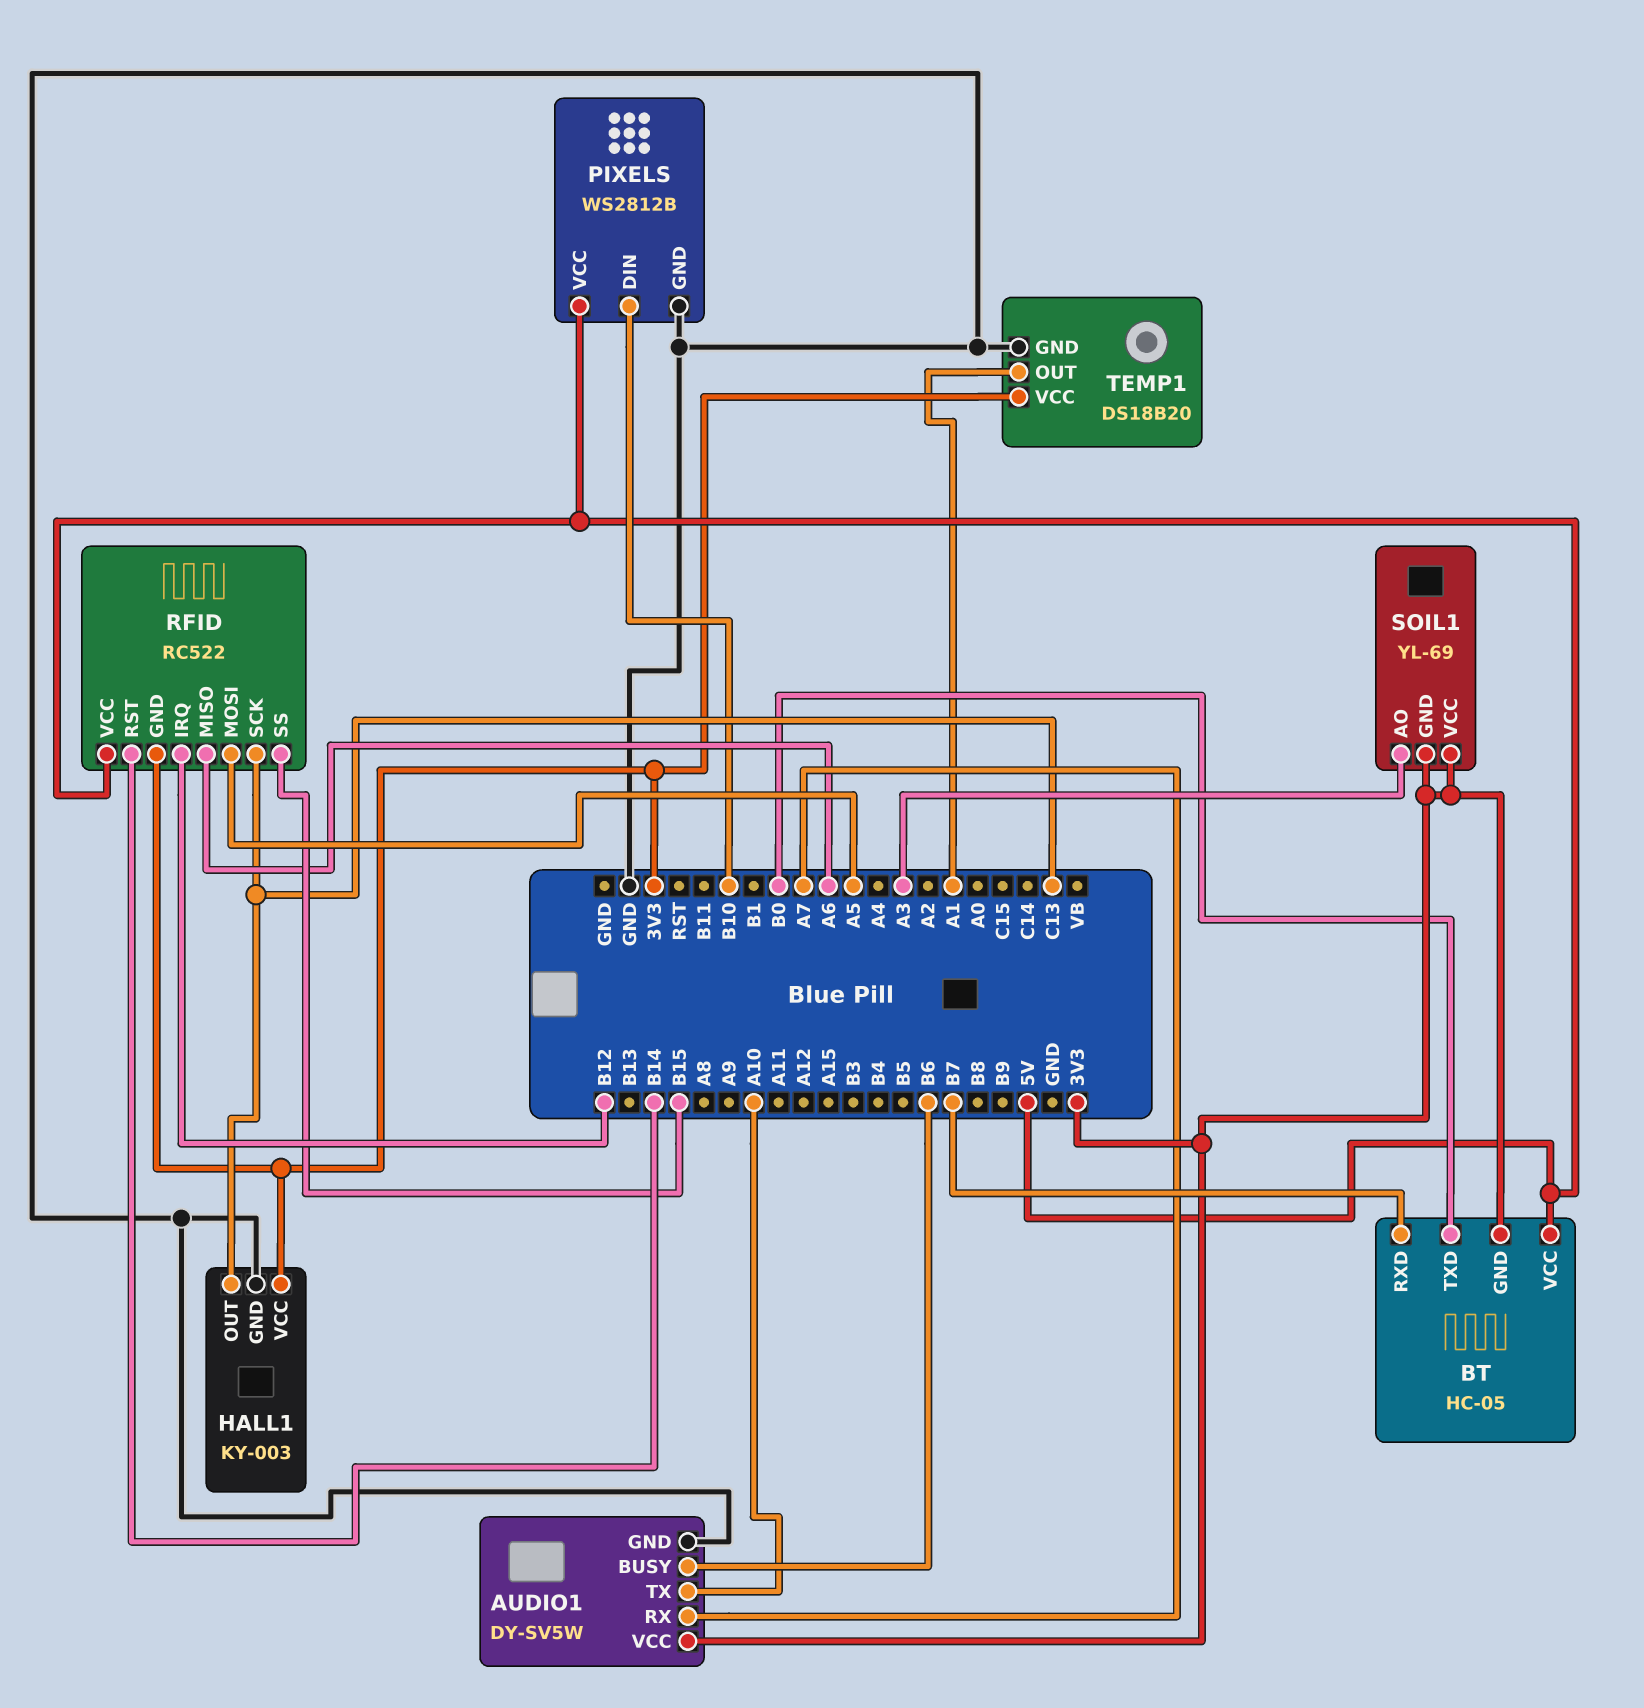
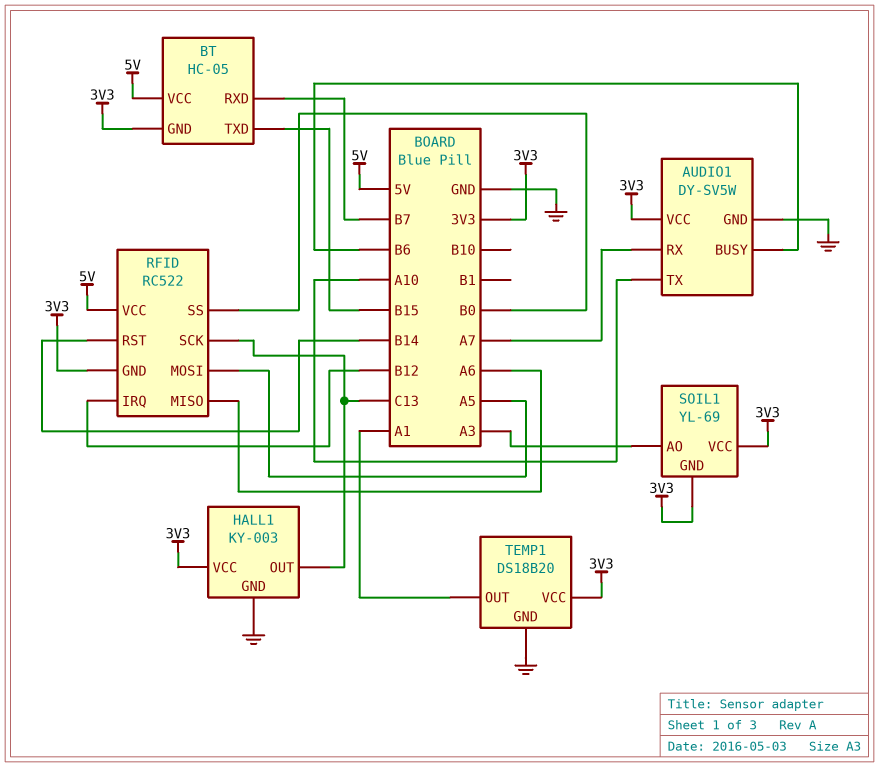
BT pin TXD: B0 -> B15
PIXELS: WS2812B -> none
PIXELS pin DIN: B10 -> none
PIXELS pin GND: GND -> none
PIXELS pin VCC: 5V -> none
RFID pin SS: B15 -> B0

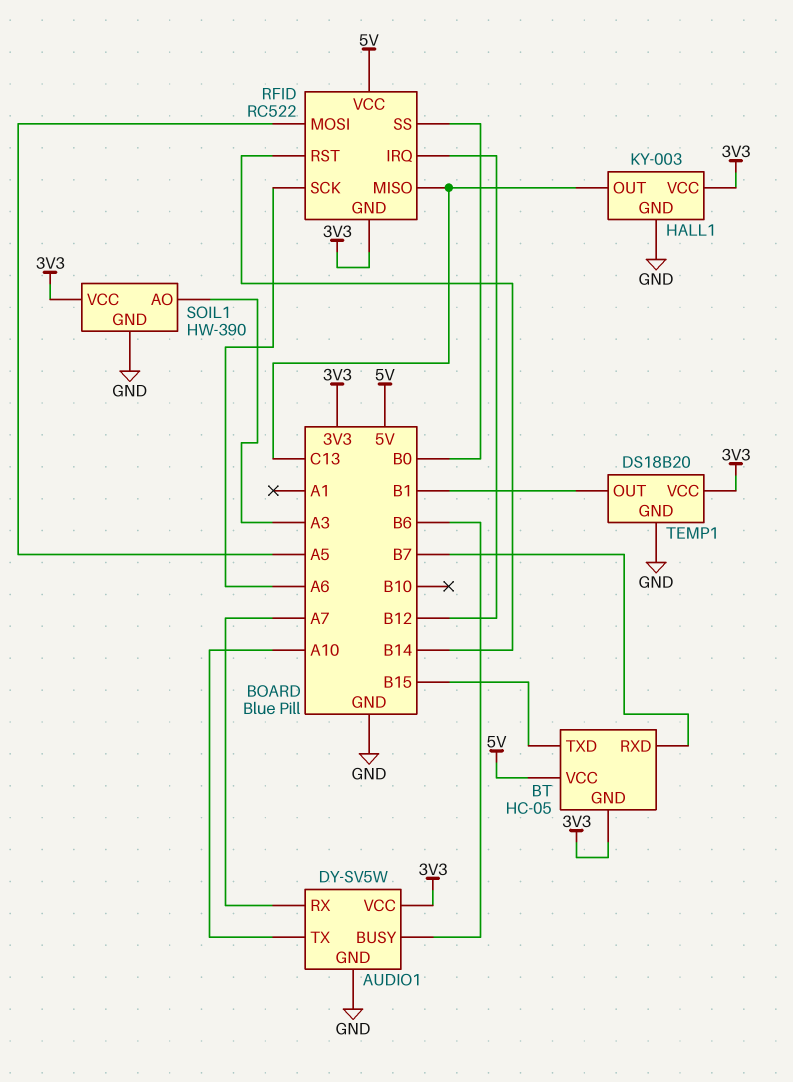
RFID pin MISO: A6 -> C13
RFID pin SCK: C13 -> A6
SOIL1: YL-69 -> HW-390
SOIL1 pin GND: 3V3 -> GND
TEMP1 pin OUT: A1 -> B1

